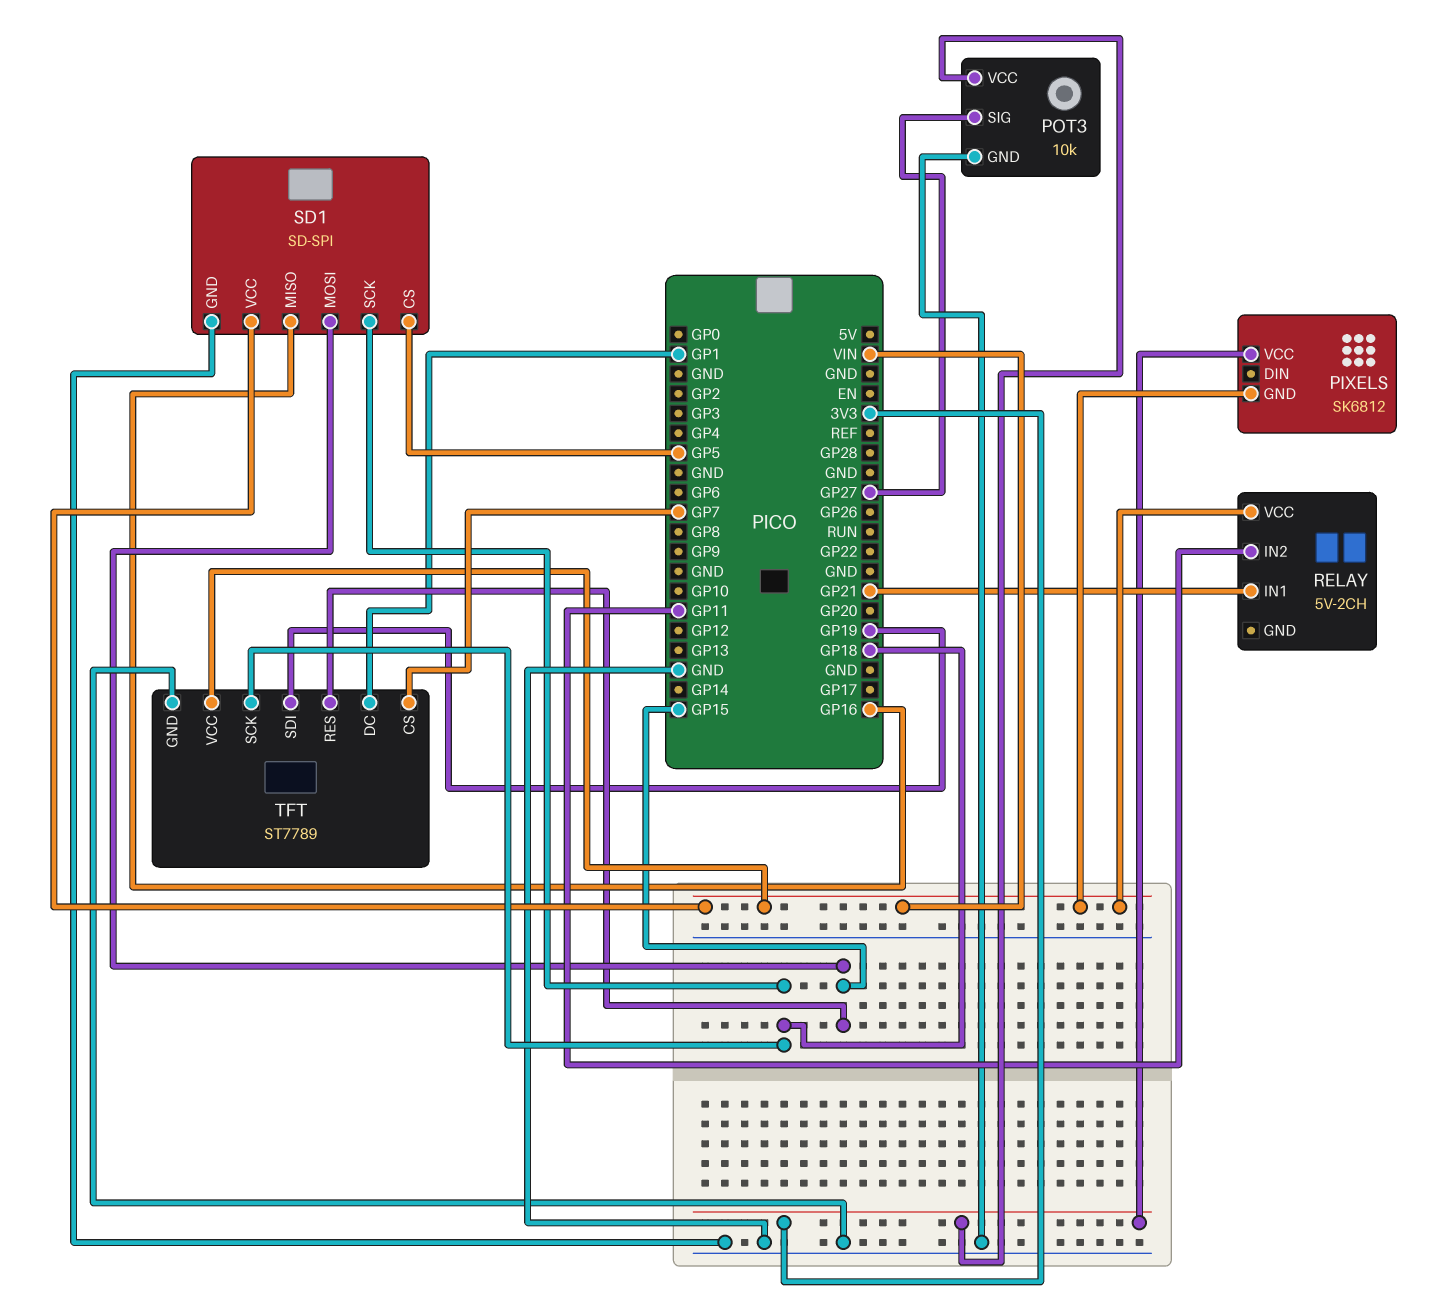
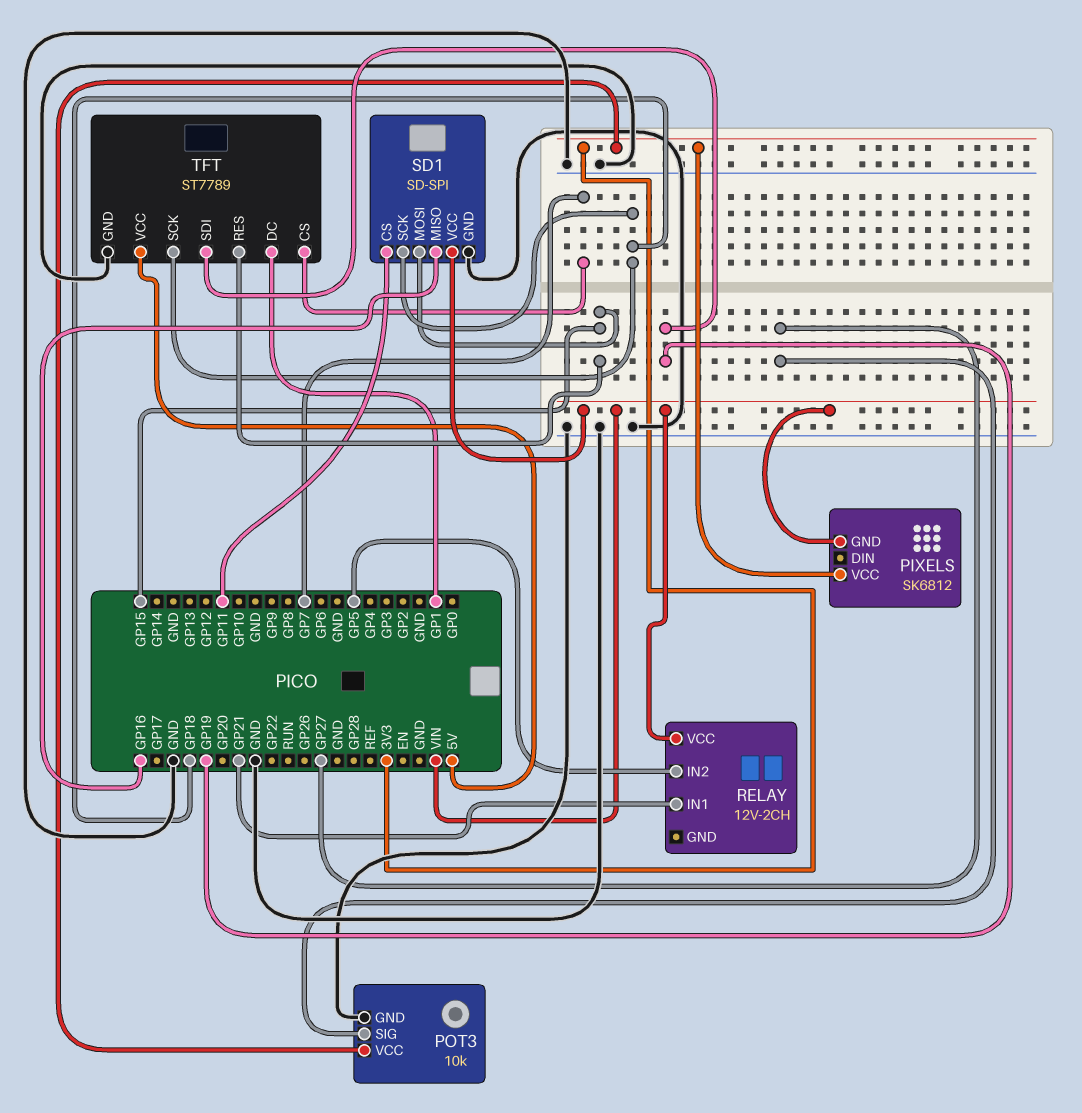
RELAY: 5V-2CH -> 12V-2CH
RELAY pin IN2: GP11 -> GP5
SD1 pin CS: GP5 -> GP11
TFT pin VCC: VIN -> 5V

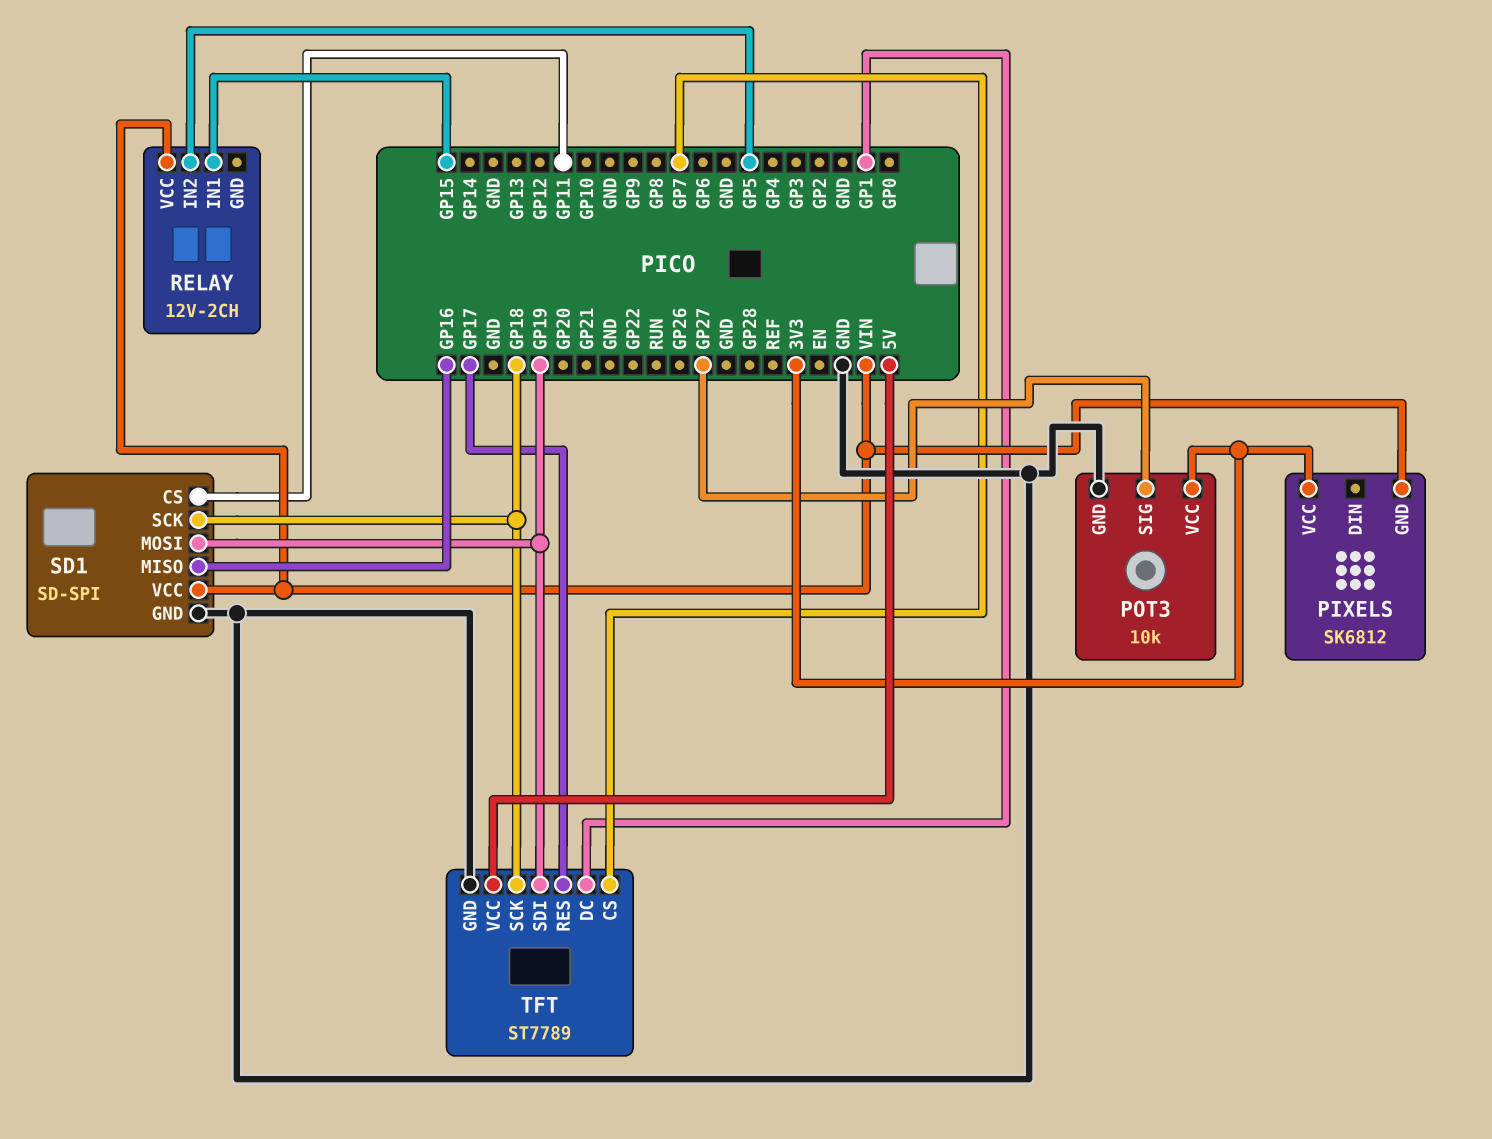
RELAY pin IN1: GP21 -> GP15
SD1 pin MOSI: GP15 -> GP19
TFT pin RES: GP15 -> GP17

